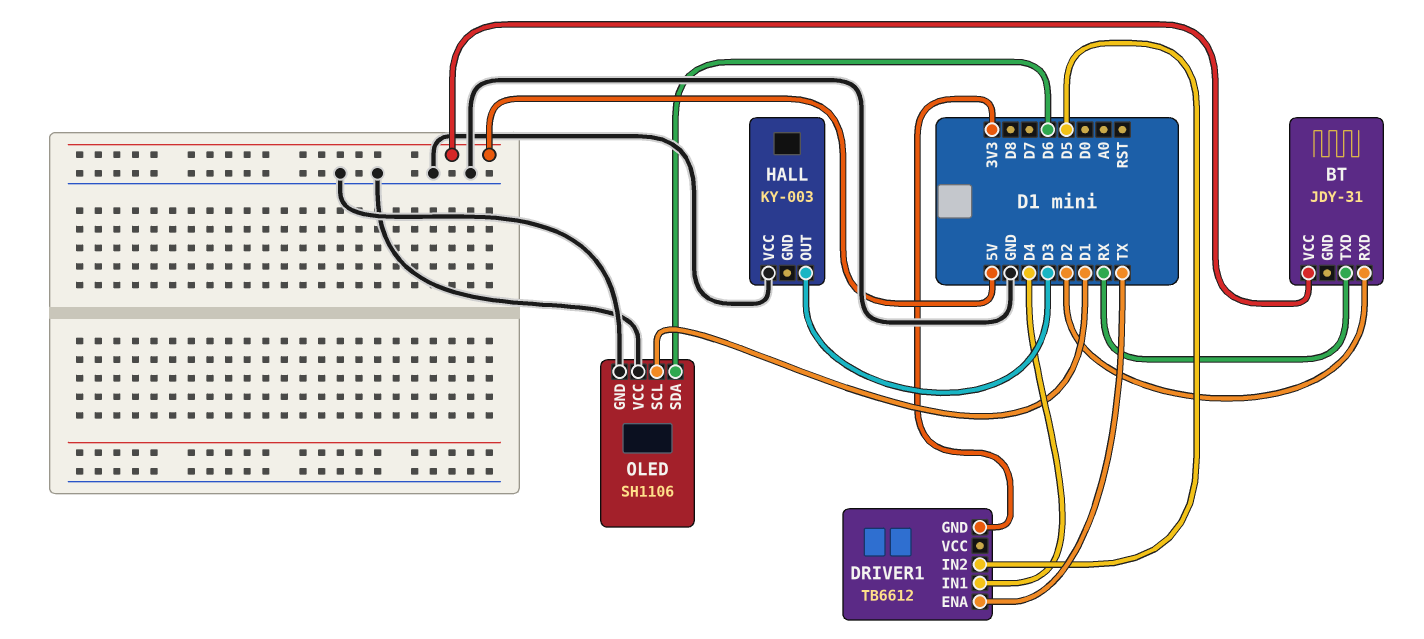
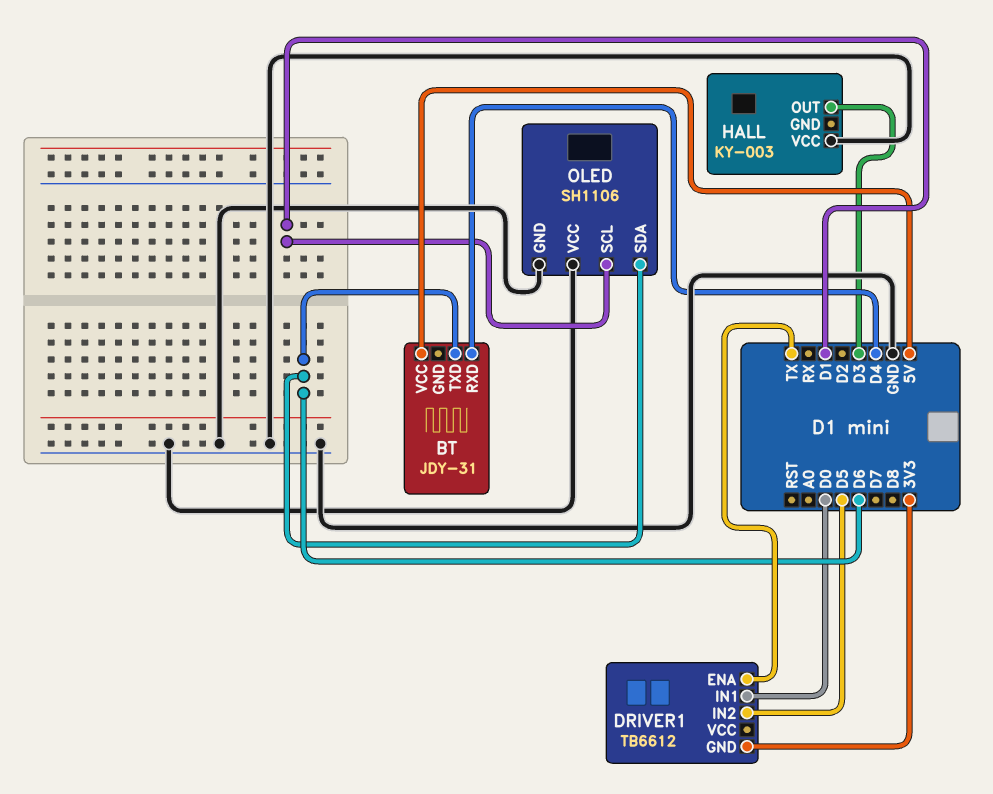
BT pin RXD: D2 -> D4
BT pin TXD: RX -> D6
DRIVER1 pin IN1: D4 -> D0

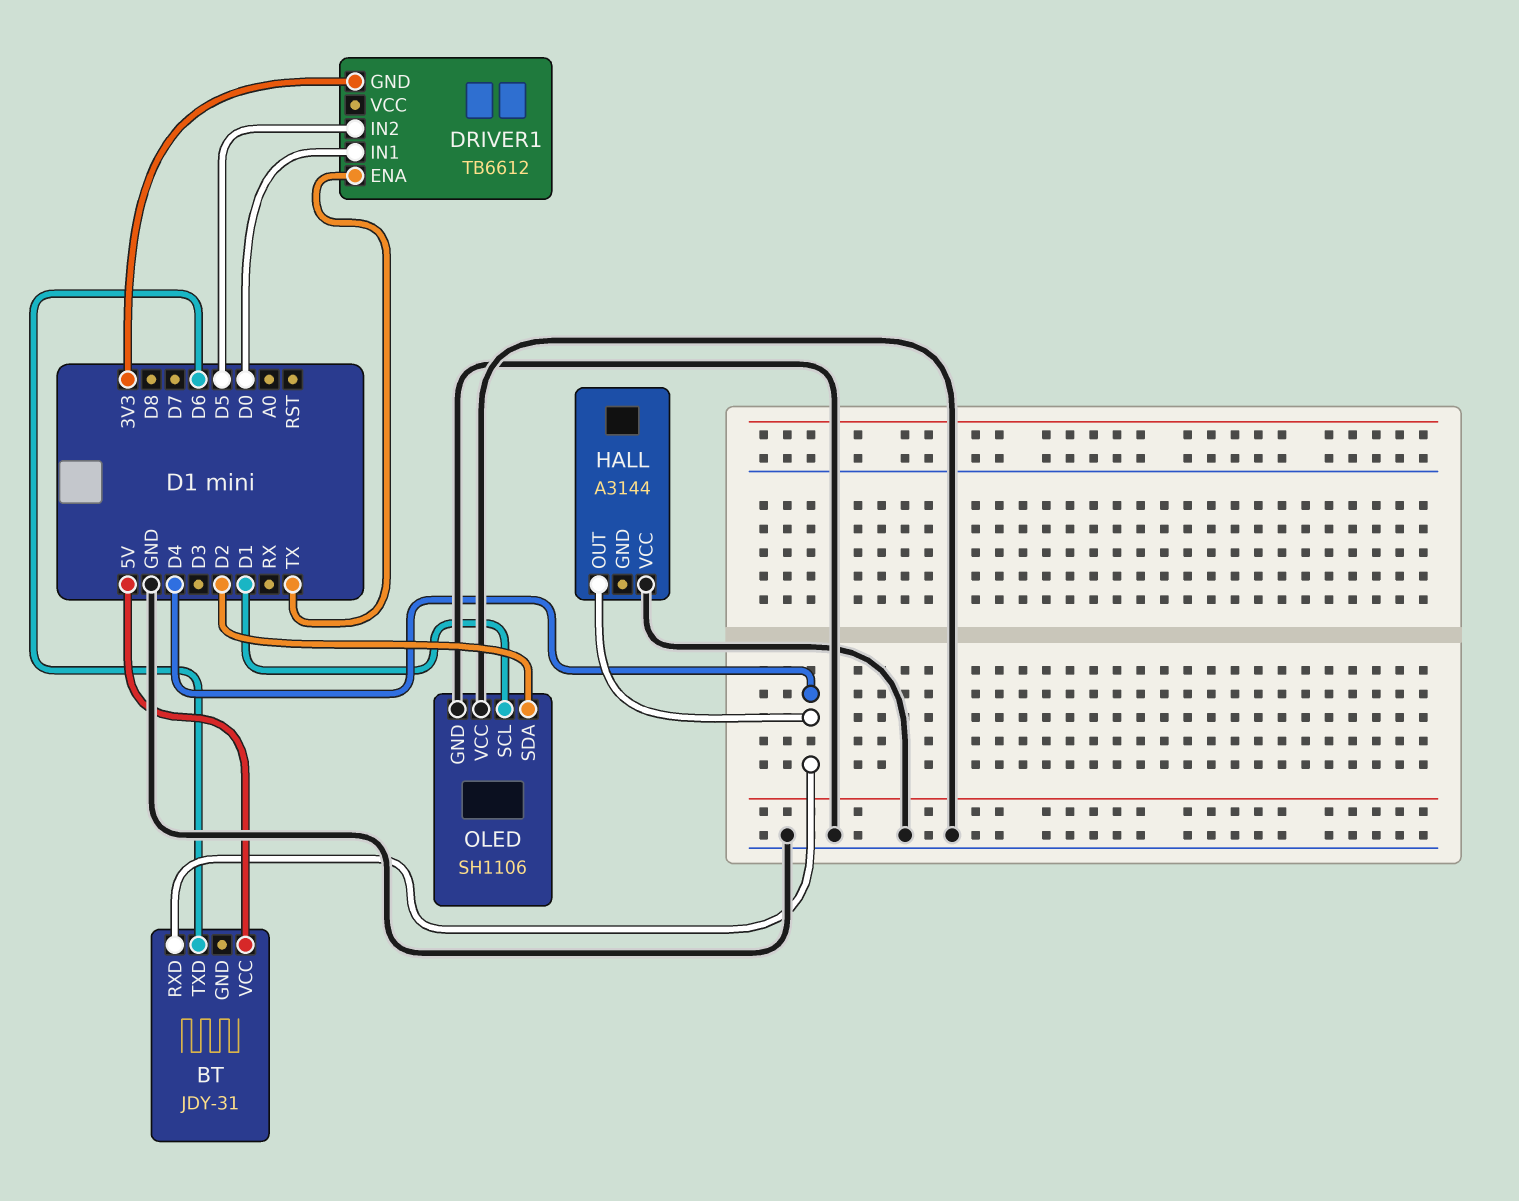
HALL: KY-003 -> A3144
HALL pin OUT: D3 -> D4
OLED pin SDA: D6 -> D2

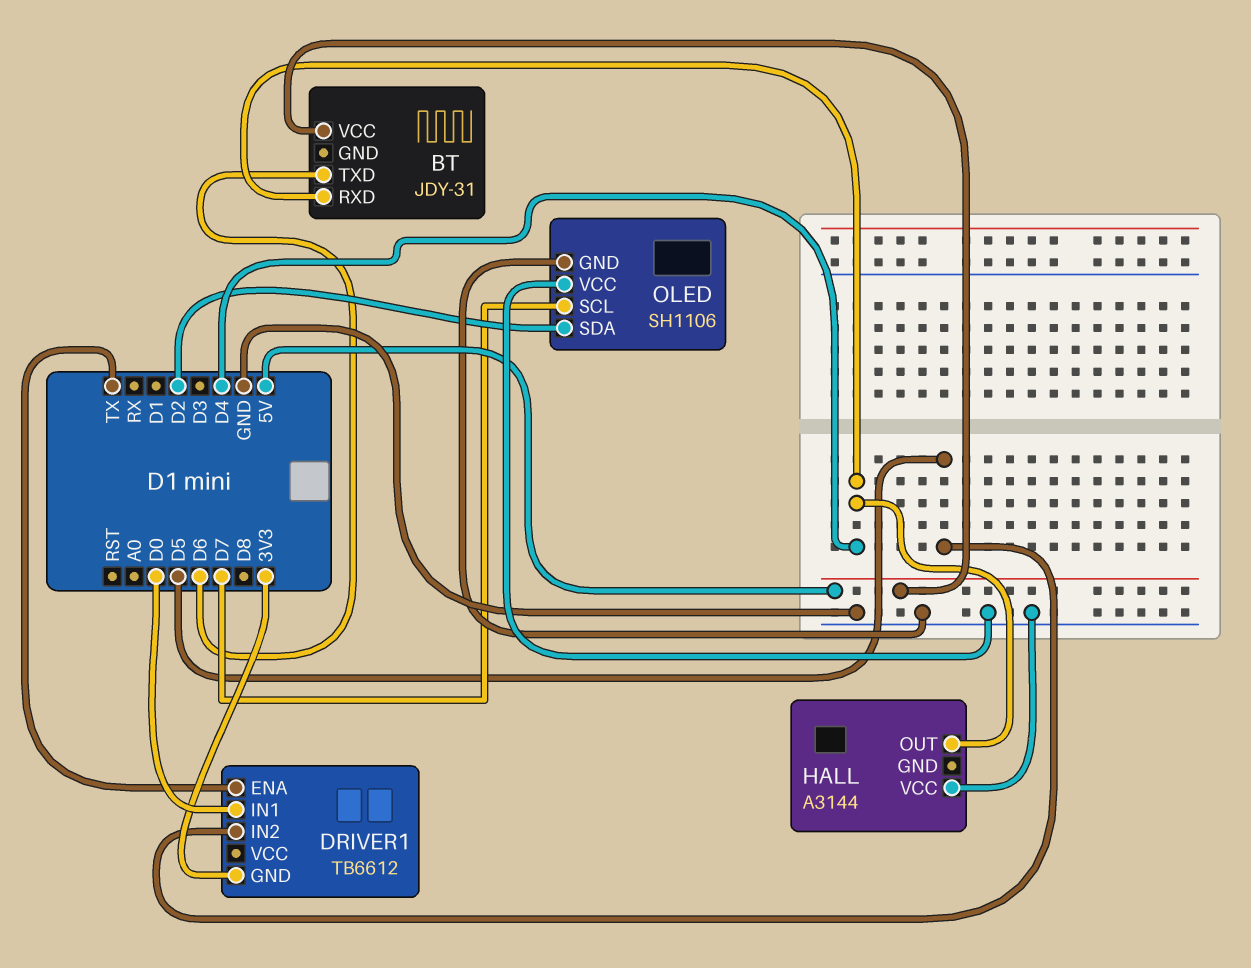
OLED pin SCL: D1 -> D7

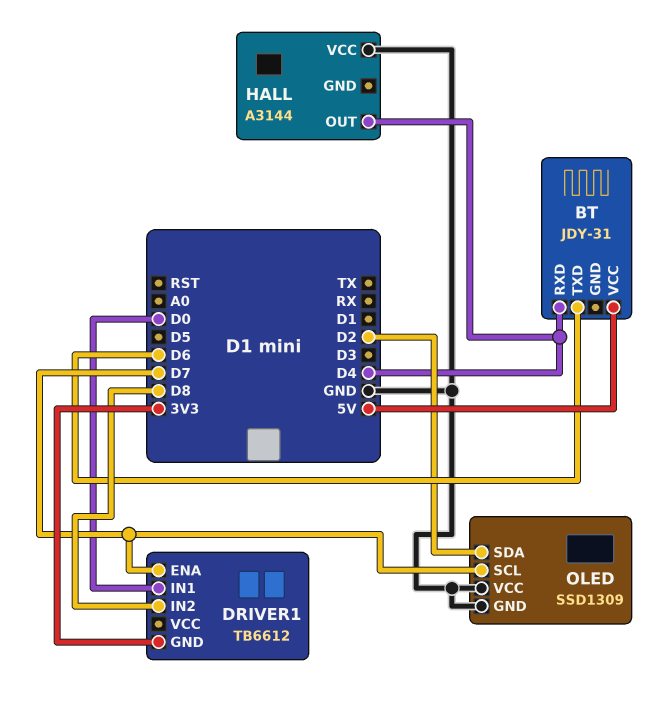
DRIVER1 pin ENA: TX -> D7
DRIVER1 pin IN2: D5 -> D8
OLED: SH1106 -> SSD1309

